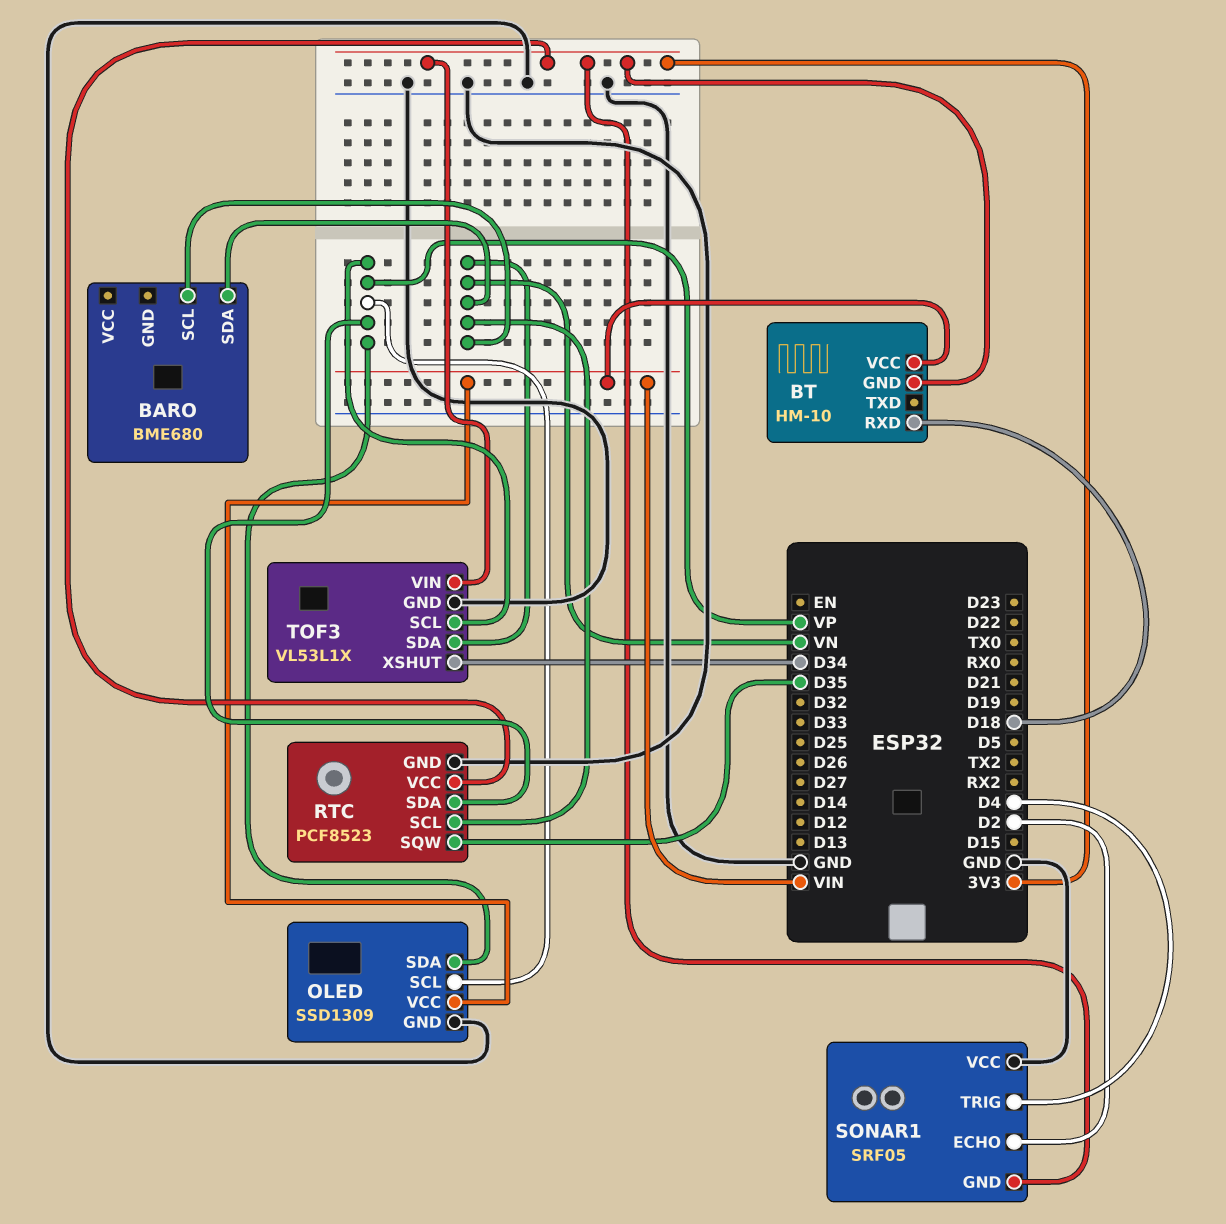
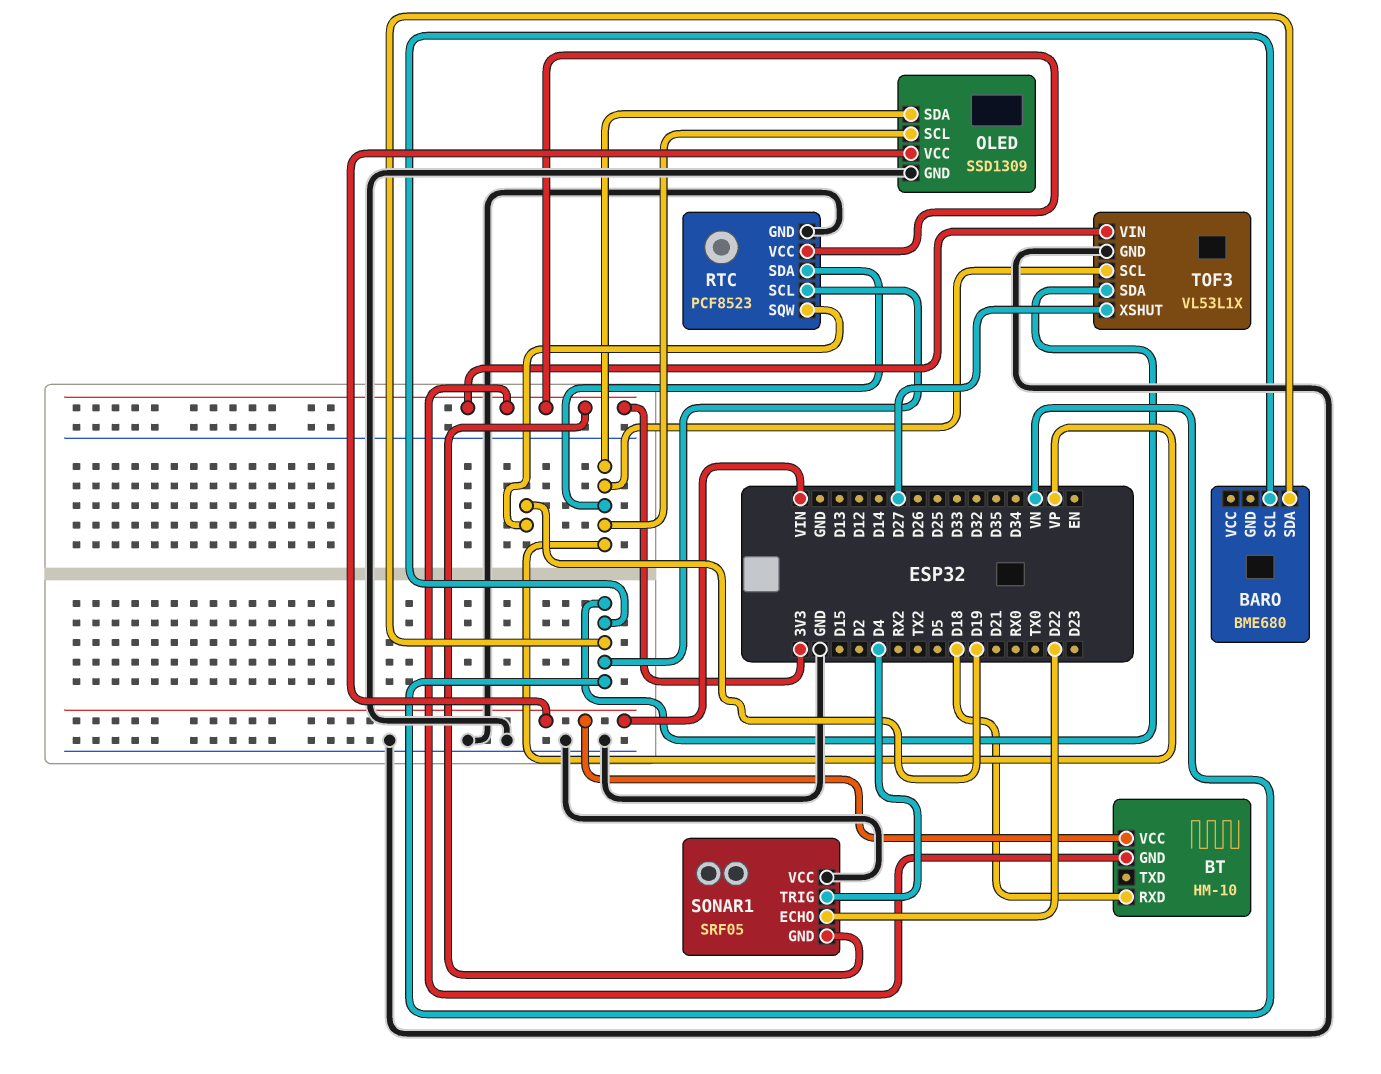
RTC pin SQW: D35 -> D19
SONAR1 pin ECHO: D2 -> D22
TOF3 pin XSHUT: D34 -> D27

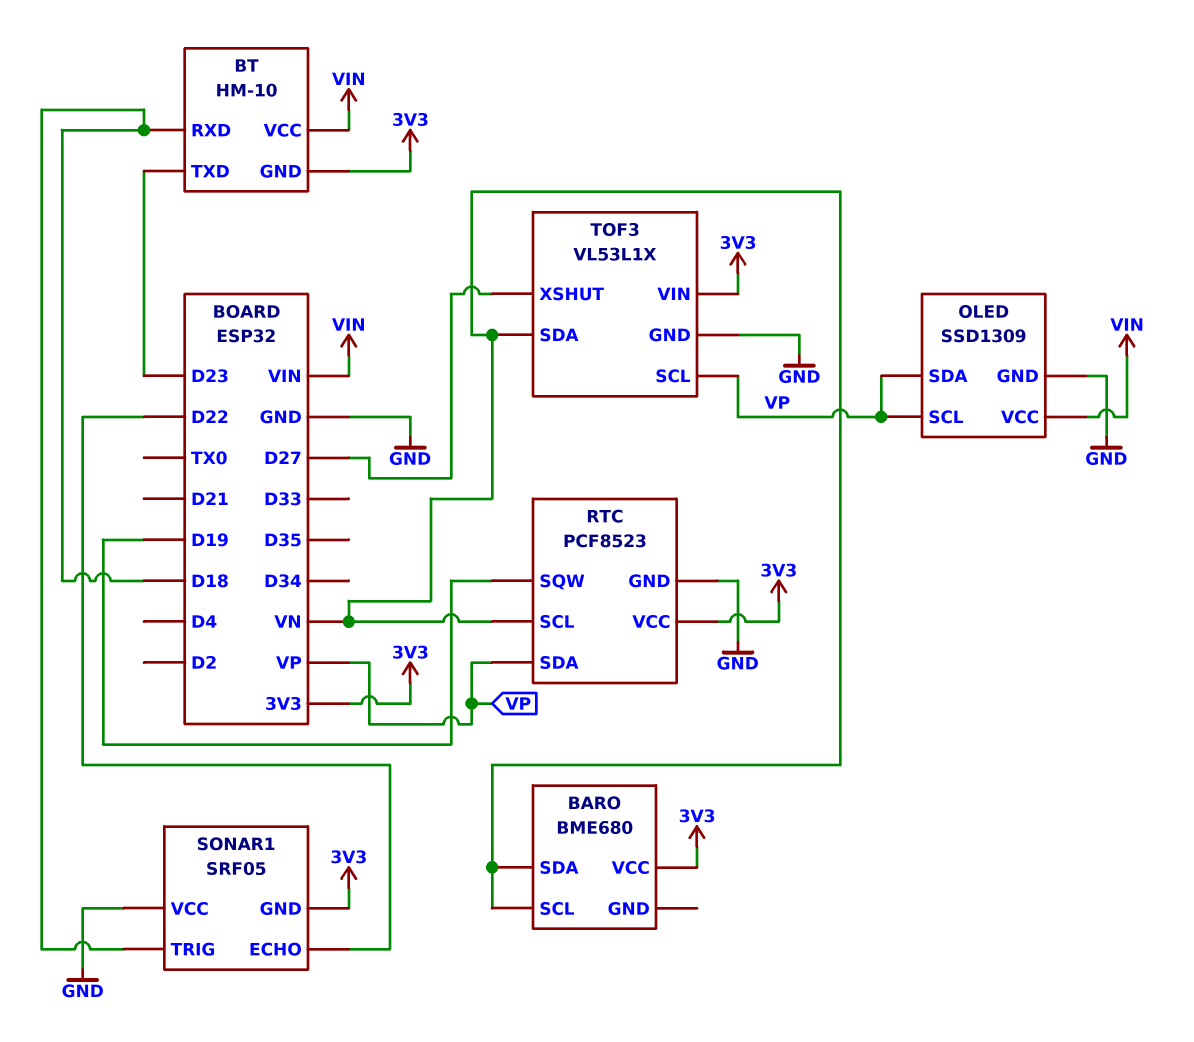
BARO pin VCC: none -> 3V3
BT pin TXD: none -> D23
SONAR1 pin TRIG: D4 -> D18

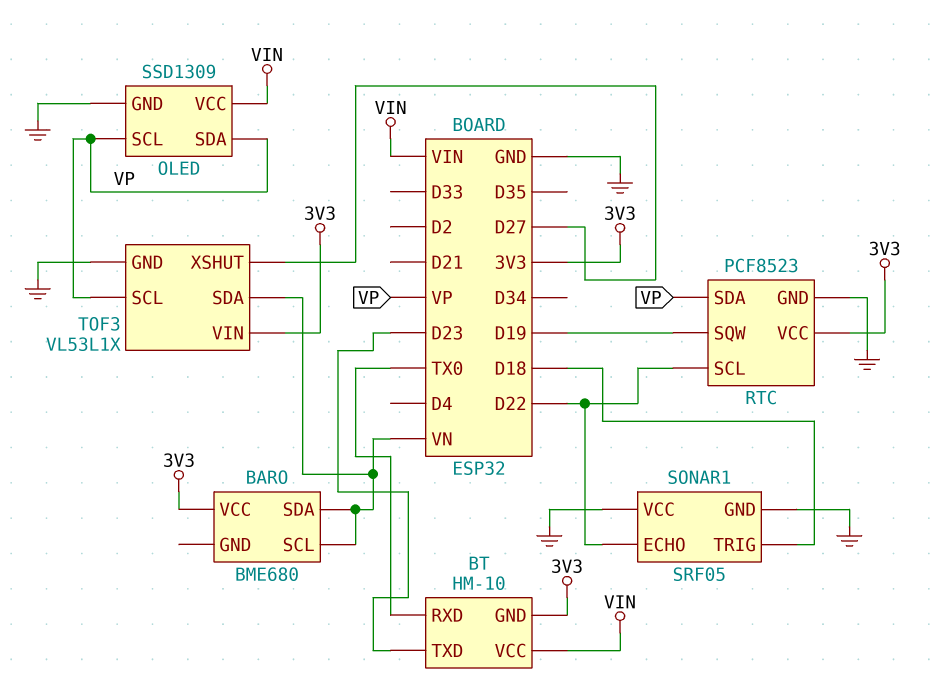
BT pin RXD: D18 -> TX0
RTC pin SCL: VN -> D22
SONAR1 pin GND: 3V3 -> GND

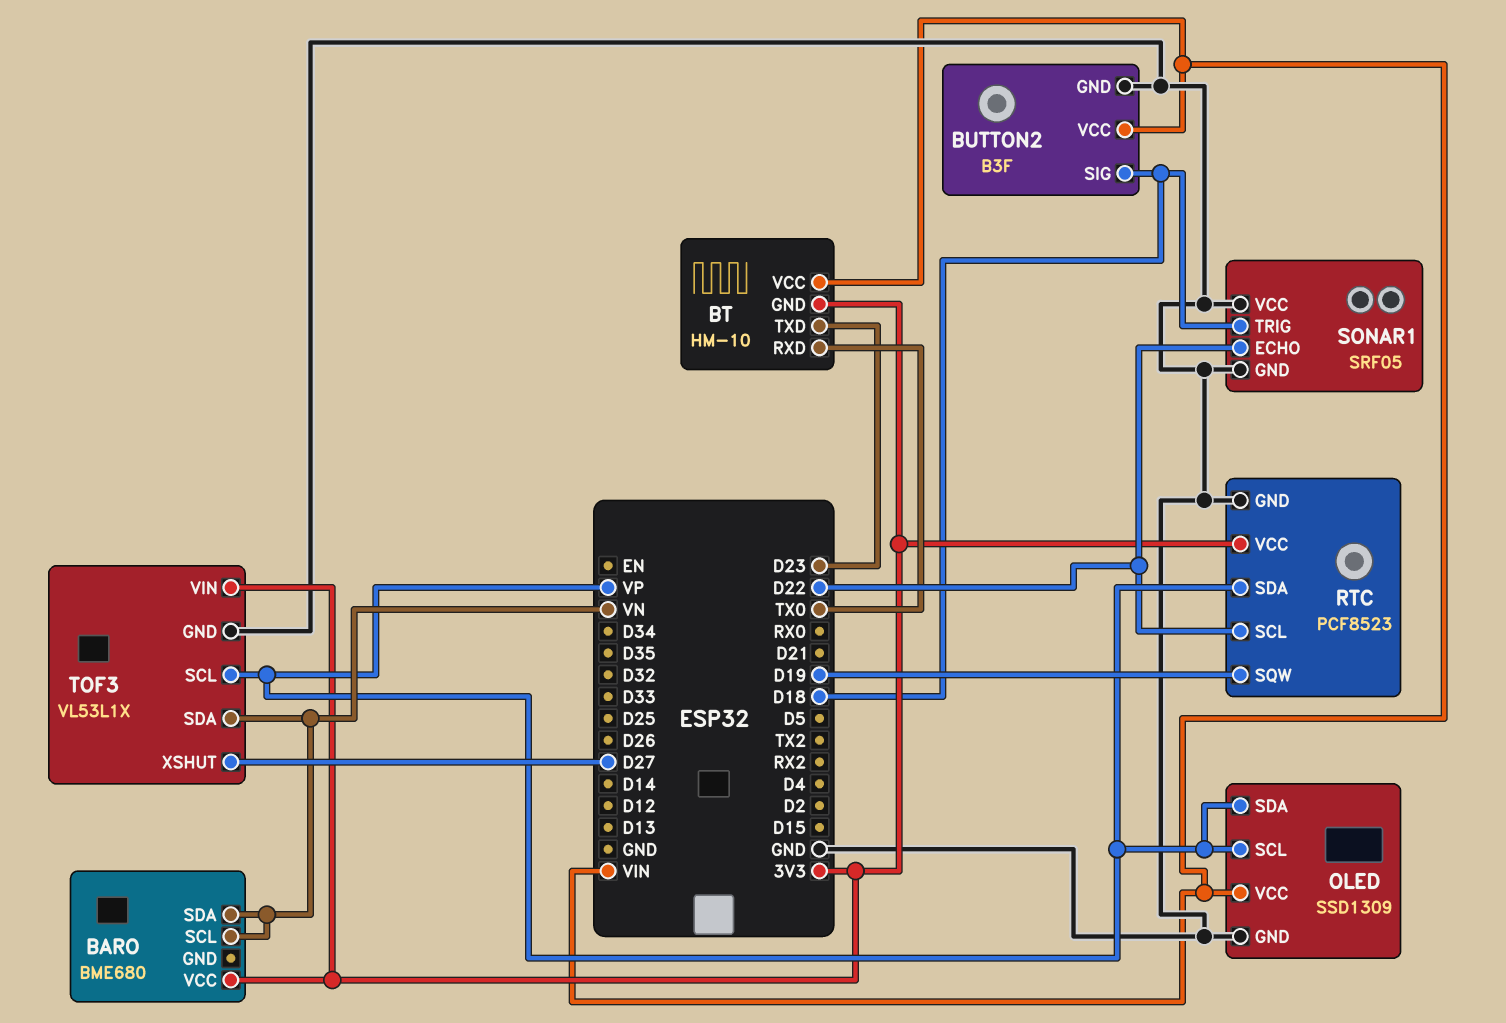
BUTTON2: none -> B3F
BUTTON2 pin GND: none -> GND
BUTTON2 pin SIG: none -> D18
BUTTON2 pin VCC: none -> VIN

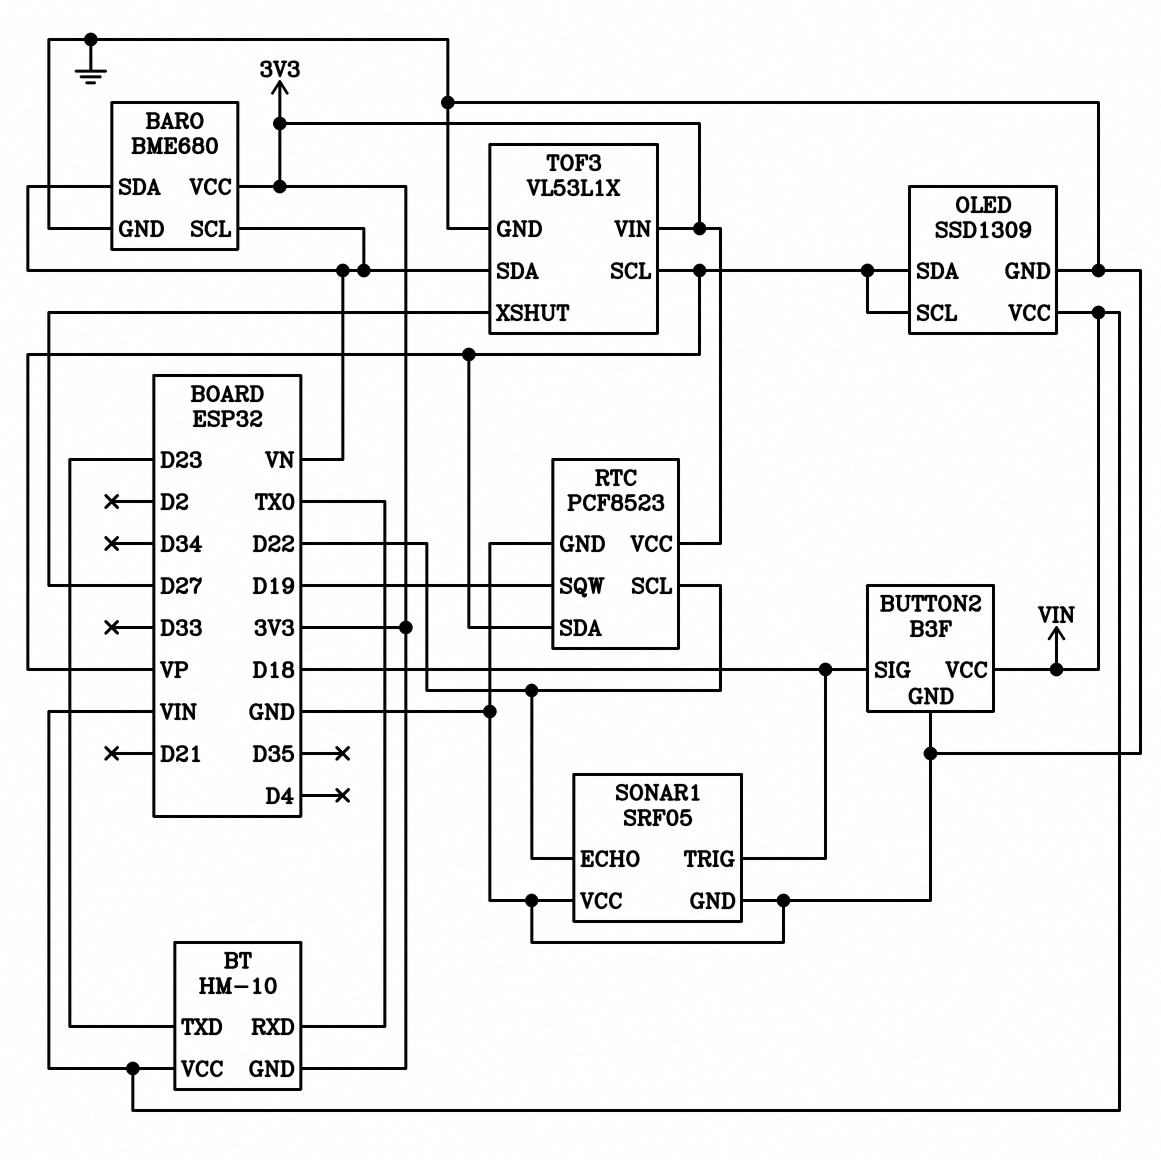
BARO pin GND: none -> GND

